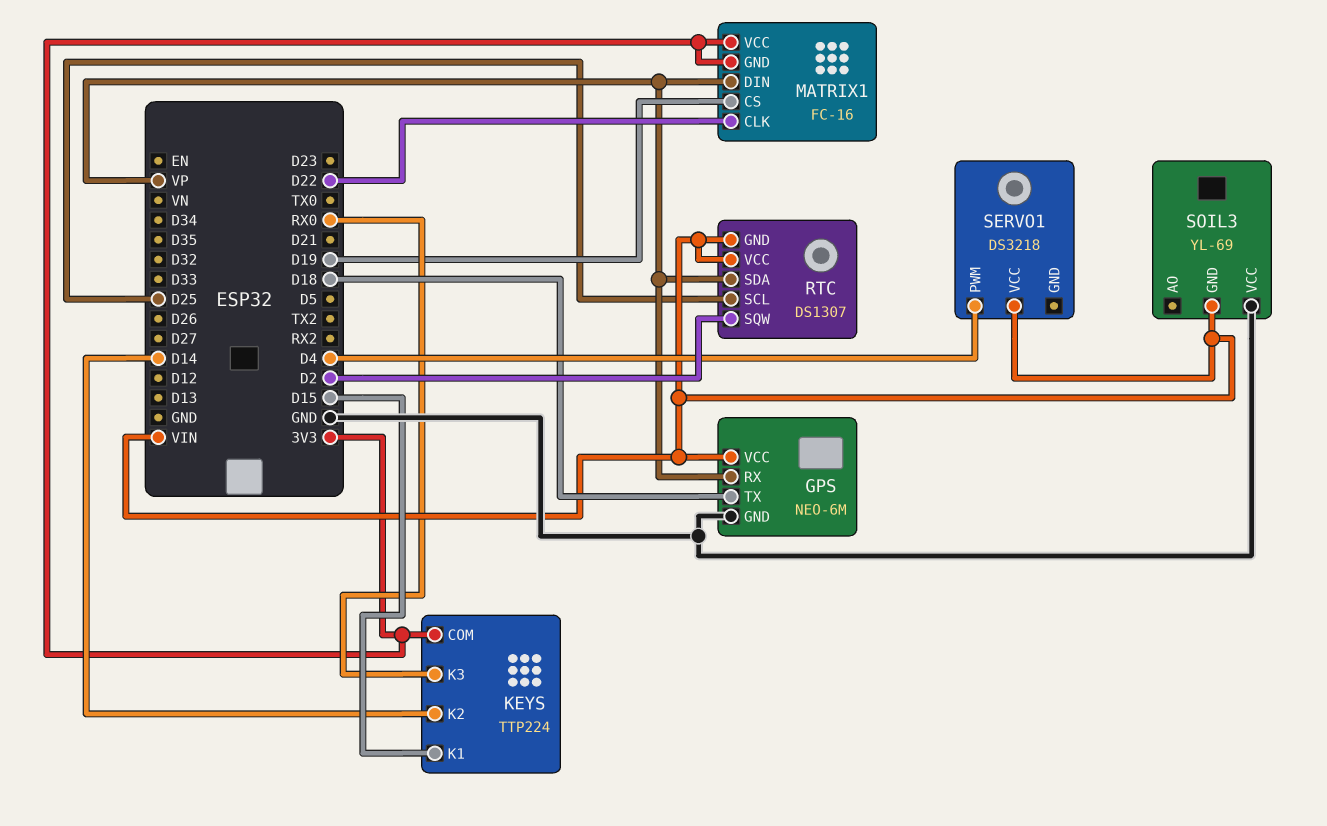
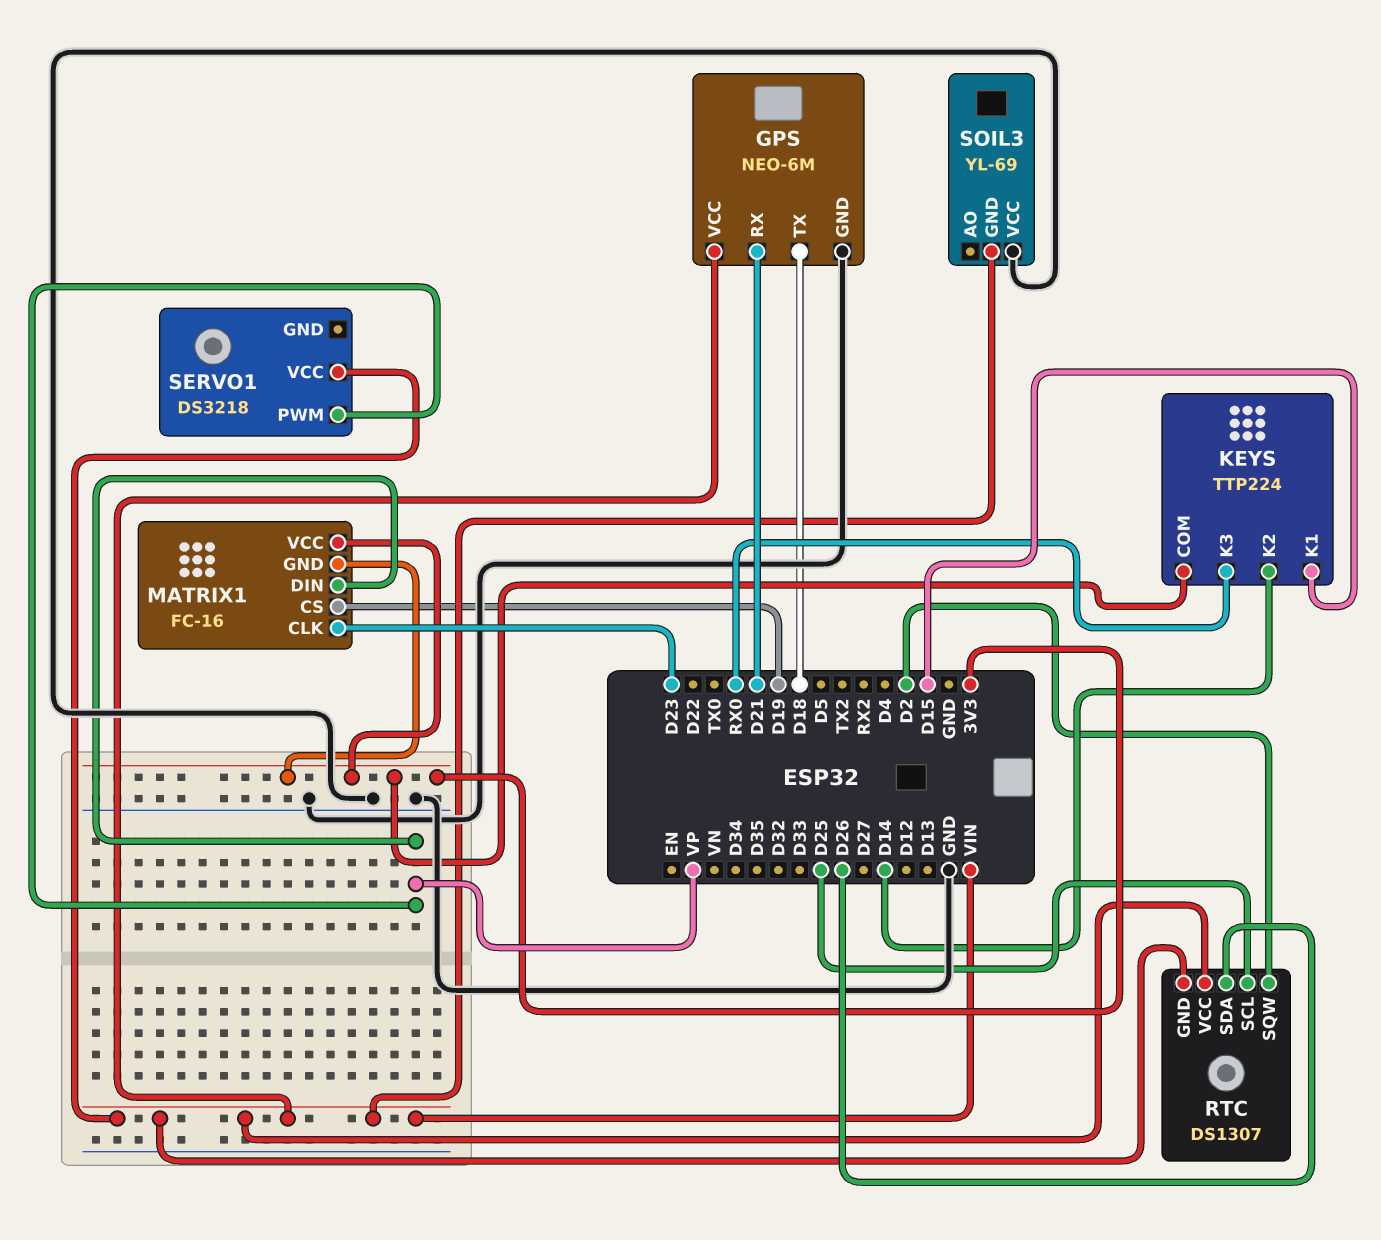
GPS pin RX: VP -> D21
MATRIX1 pin CLK: D22 -> D23
RTC pin SDA: VP -> D26
SERVO1 pin PWM: D4 -> VP

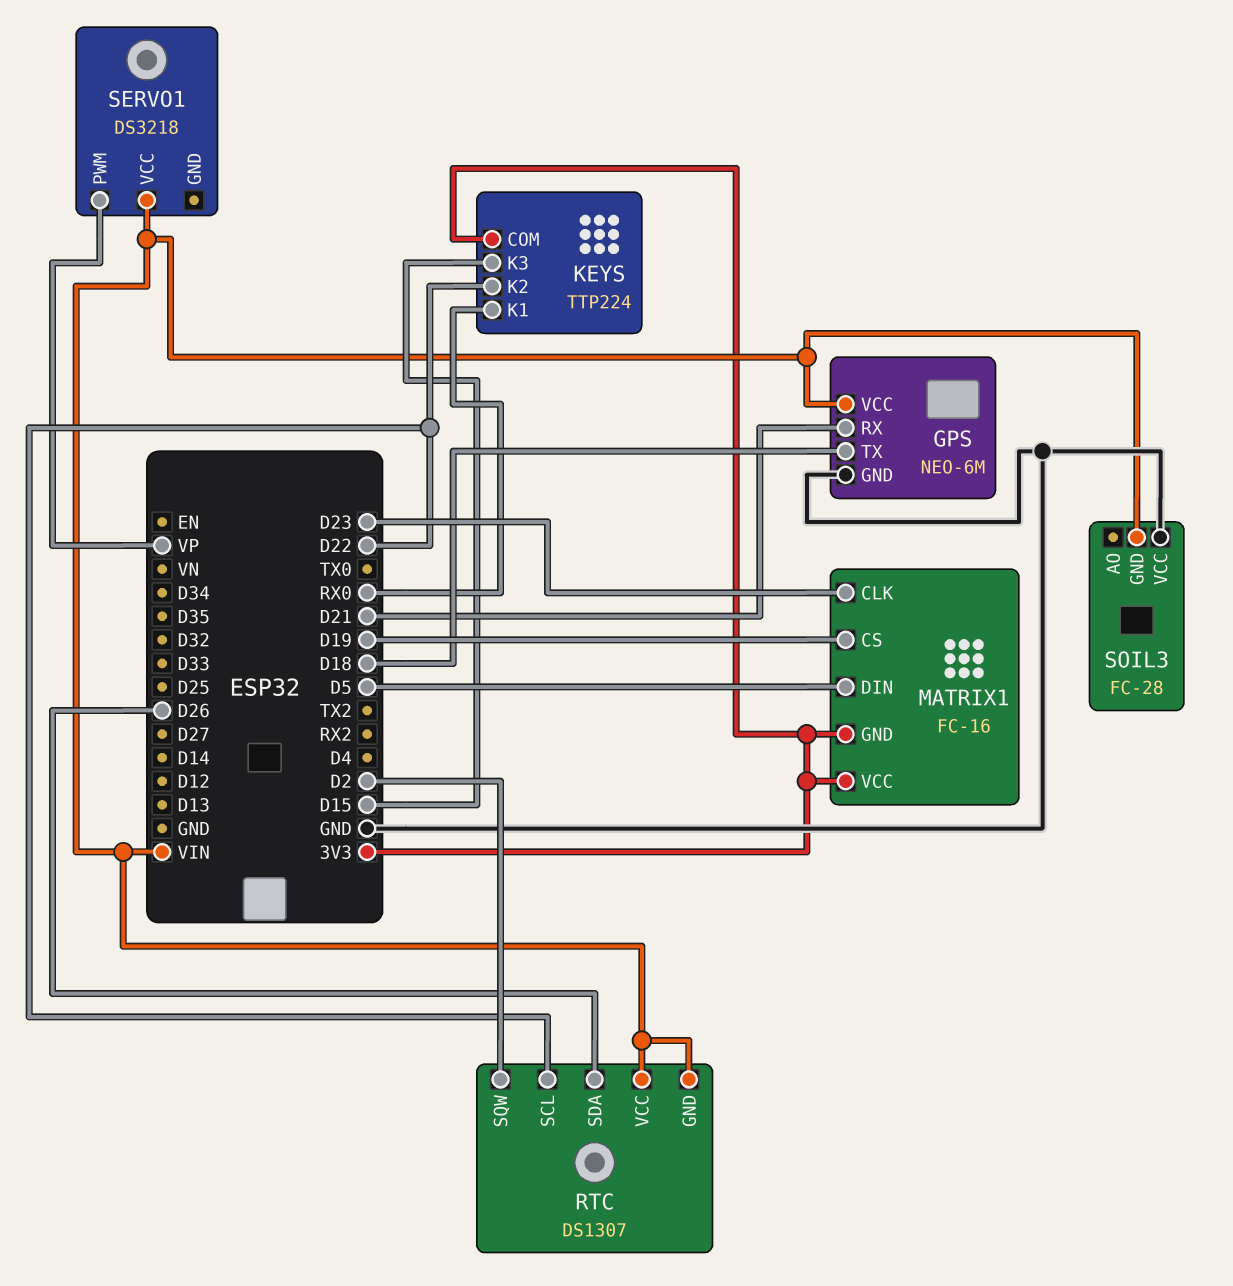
KEYS pin K1: D15 -> RX0
KEYS pin K2: D14 -> D22
KEYS pin K3: RX0 -> D15
MATRIX1 pin DIN: VP -> D5
RTC pin SCL: D25 -> D22
SOIL3: YL-69 -> FC-28

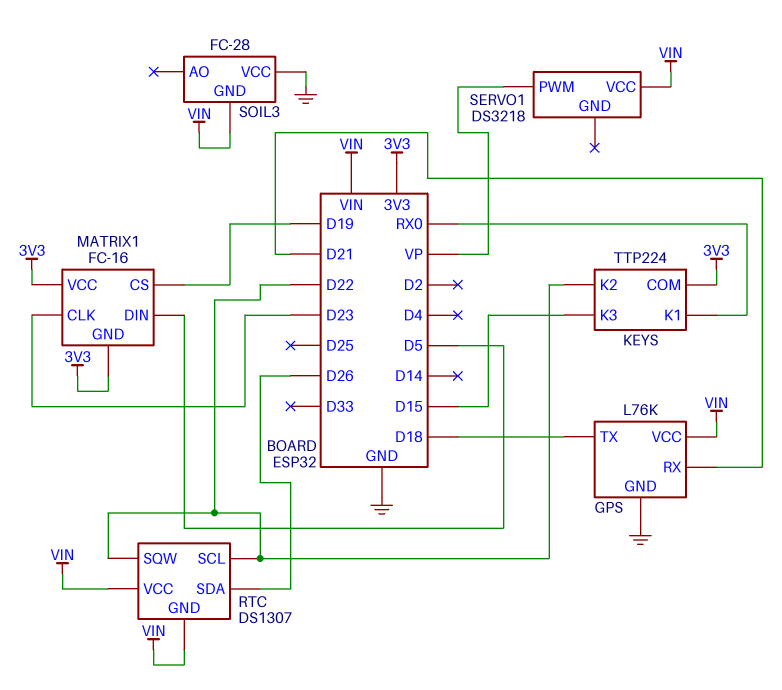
GPS: NEO-6M -> L76K
RTC pin SQW: D2 -> D22

